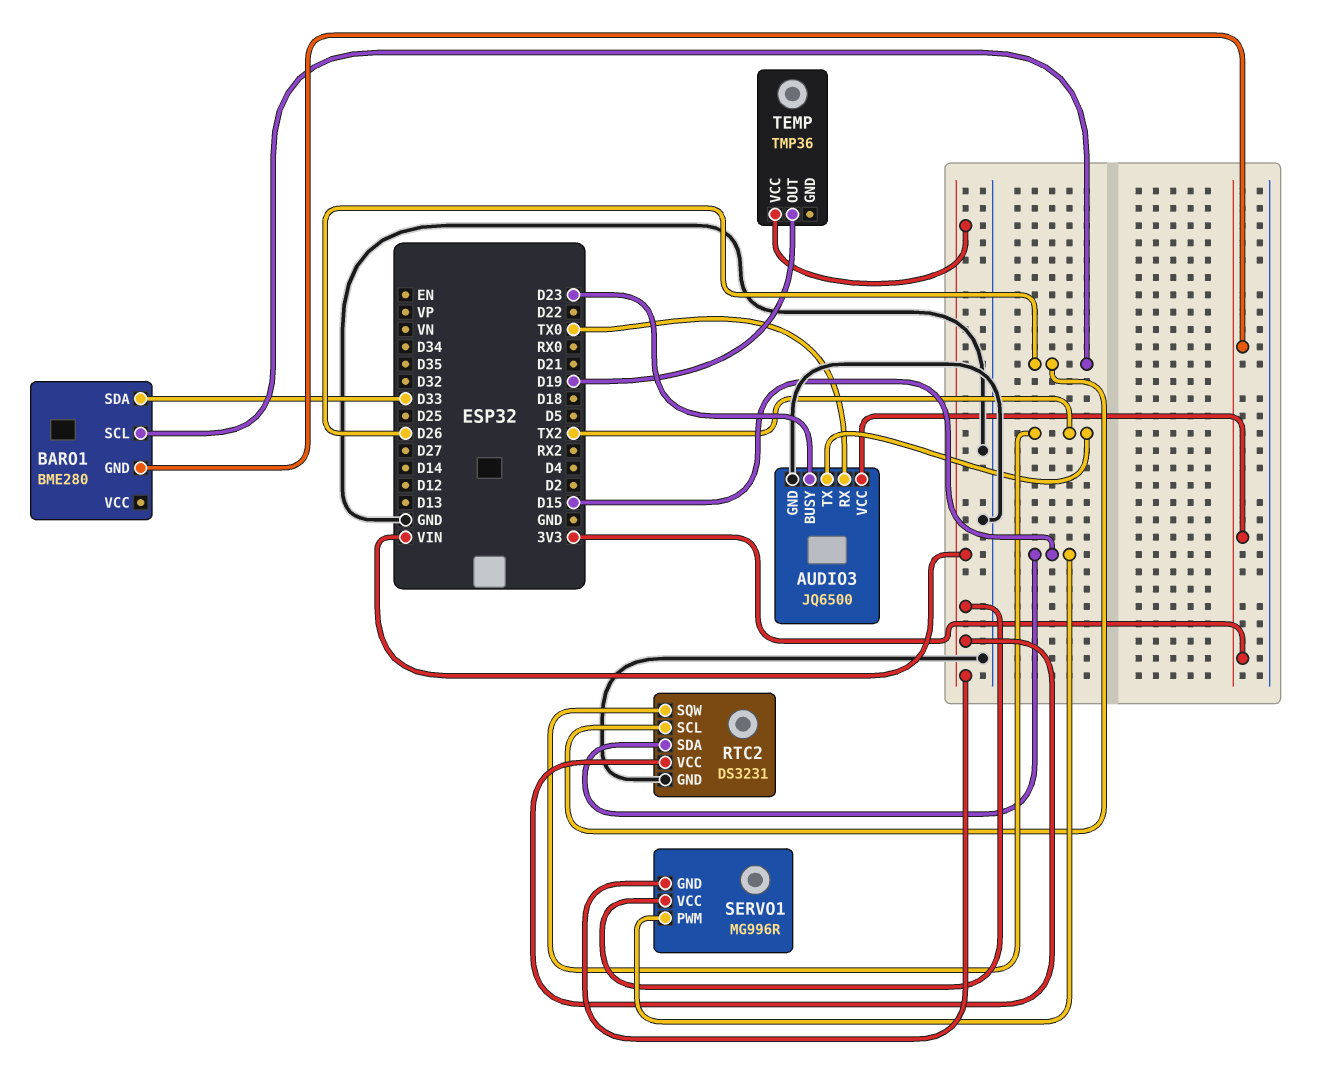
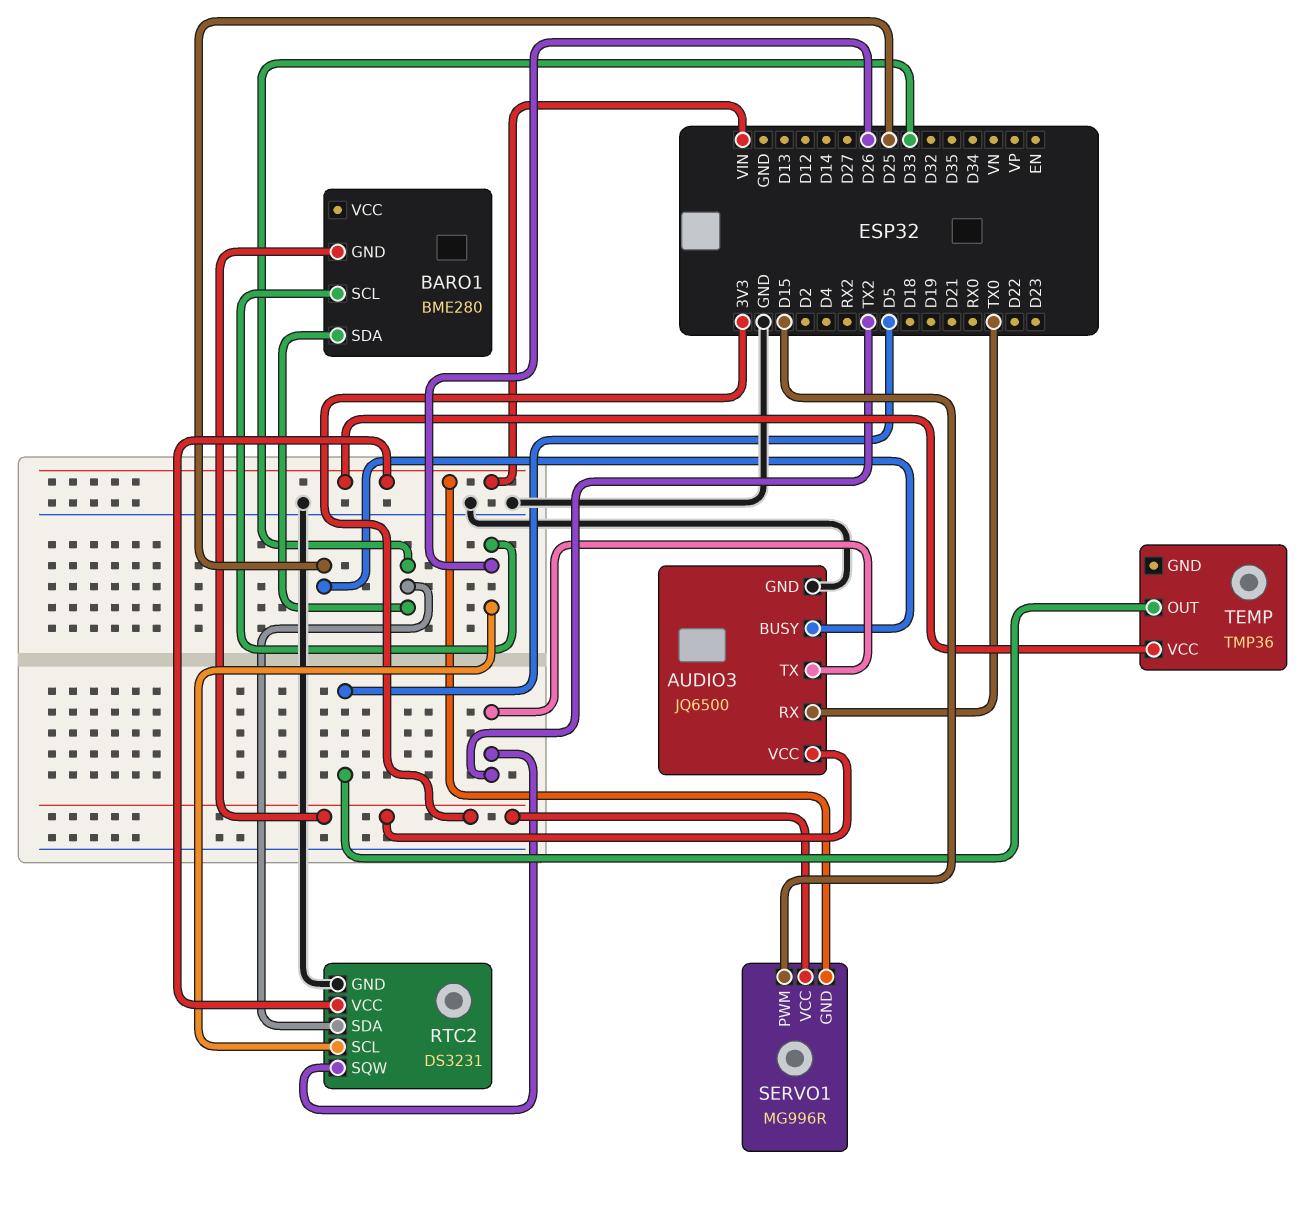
AUDIO3 pin BUSY: D23 -> D25
RTC2 pin SDA: D15 -> D33
SERVO1 pin VCC: VIN -> 3V3
TEMP pin OUT: D19 -> D5

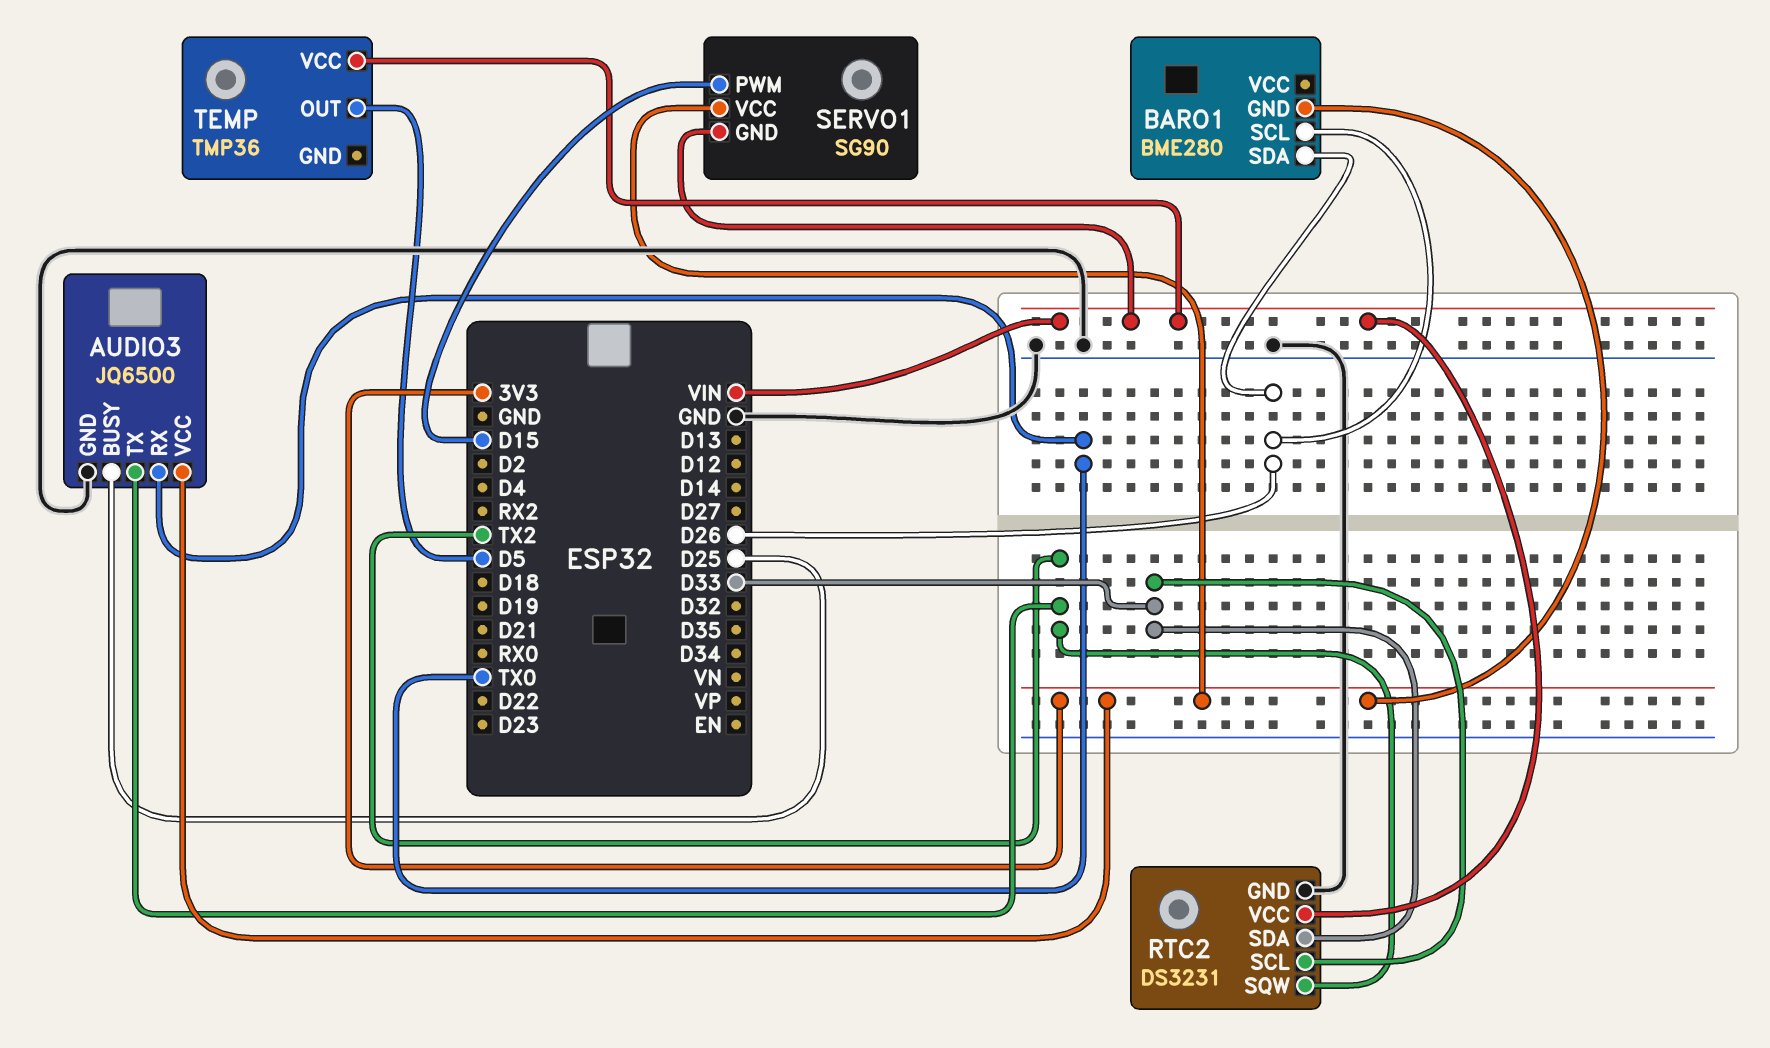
BARO1 pin SDA: D33 -> D26
RTC2 pin SCL: D26 -> D33
SERVO1: MG996R -> SG90

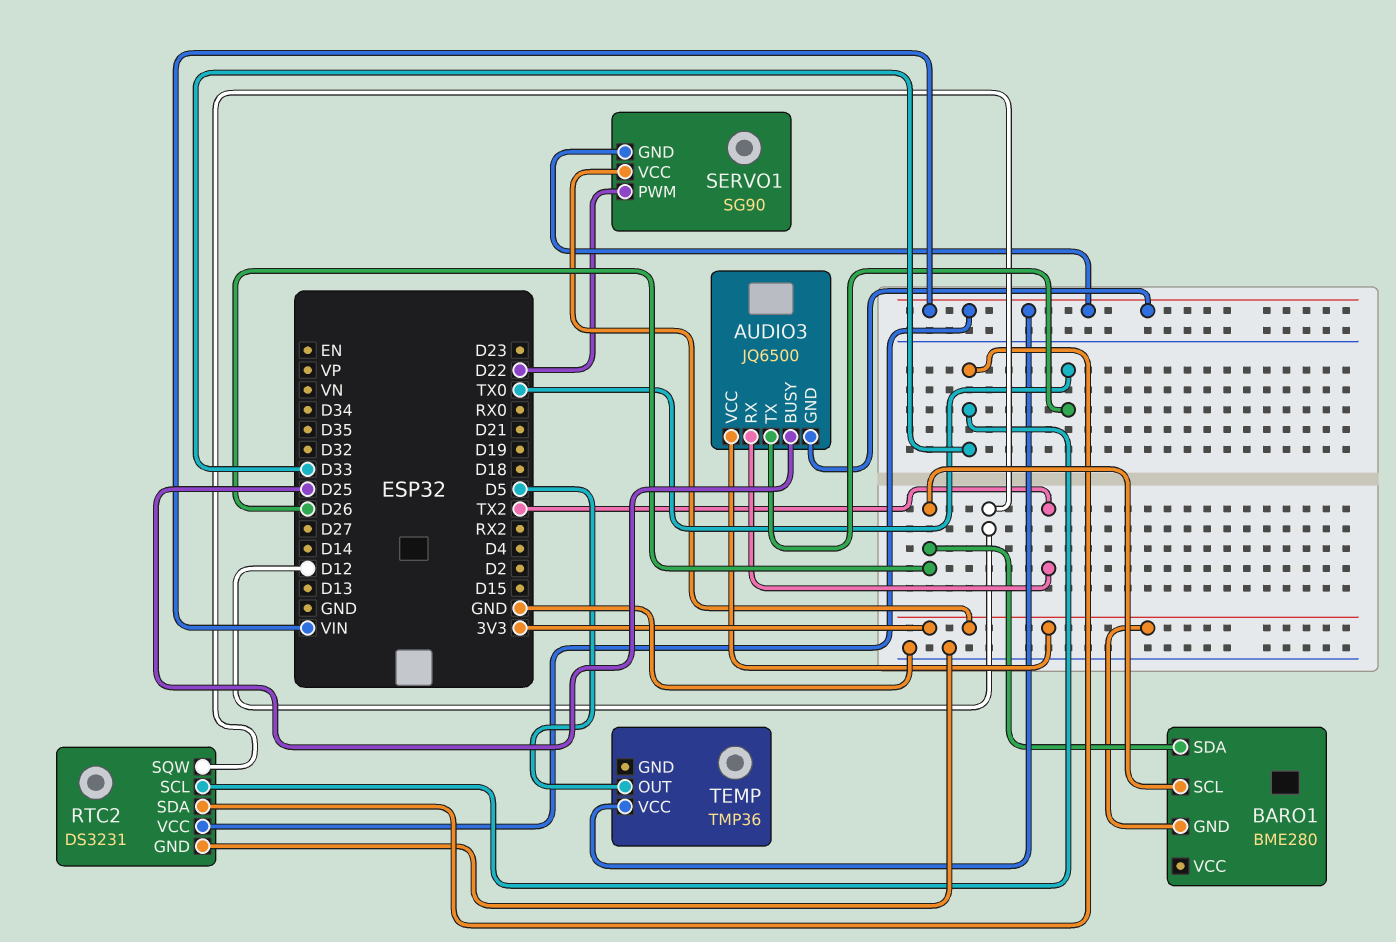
AUDIO3 pin GND: GND -> VIN
AUDIO3 pin RX: TX0 -> TX2
AUDIO3 pin TX: TX2 -> TX0
RTC2 pin SQW: TX2 -> D12
SERVO1 pin PWM: D15 -> D22

